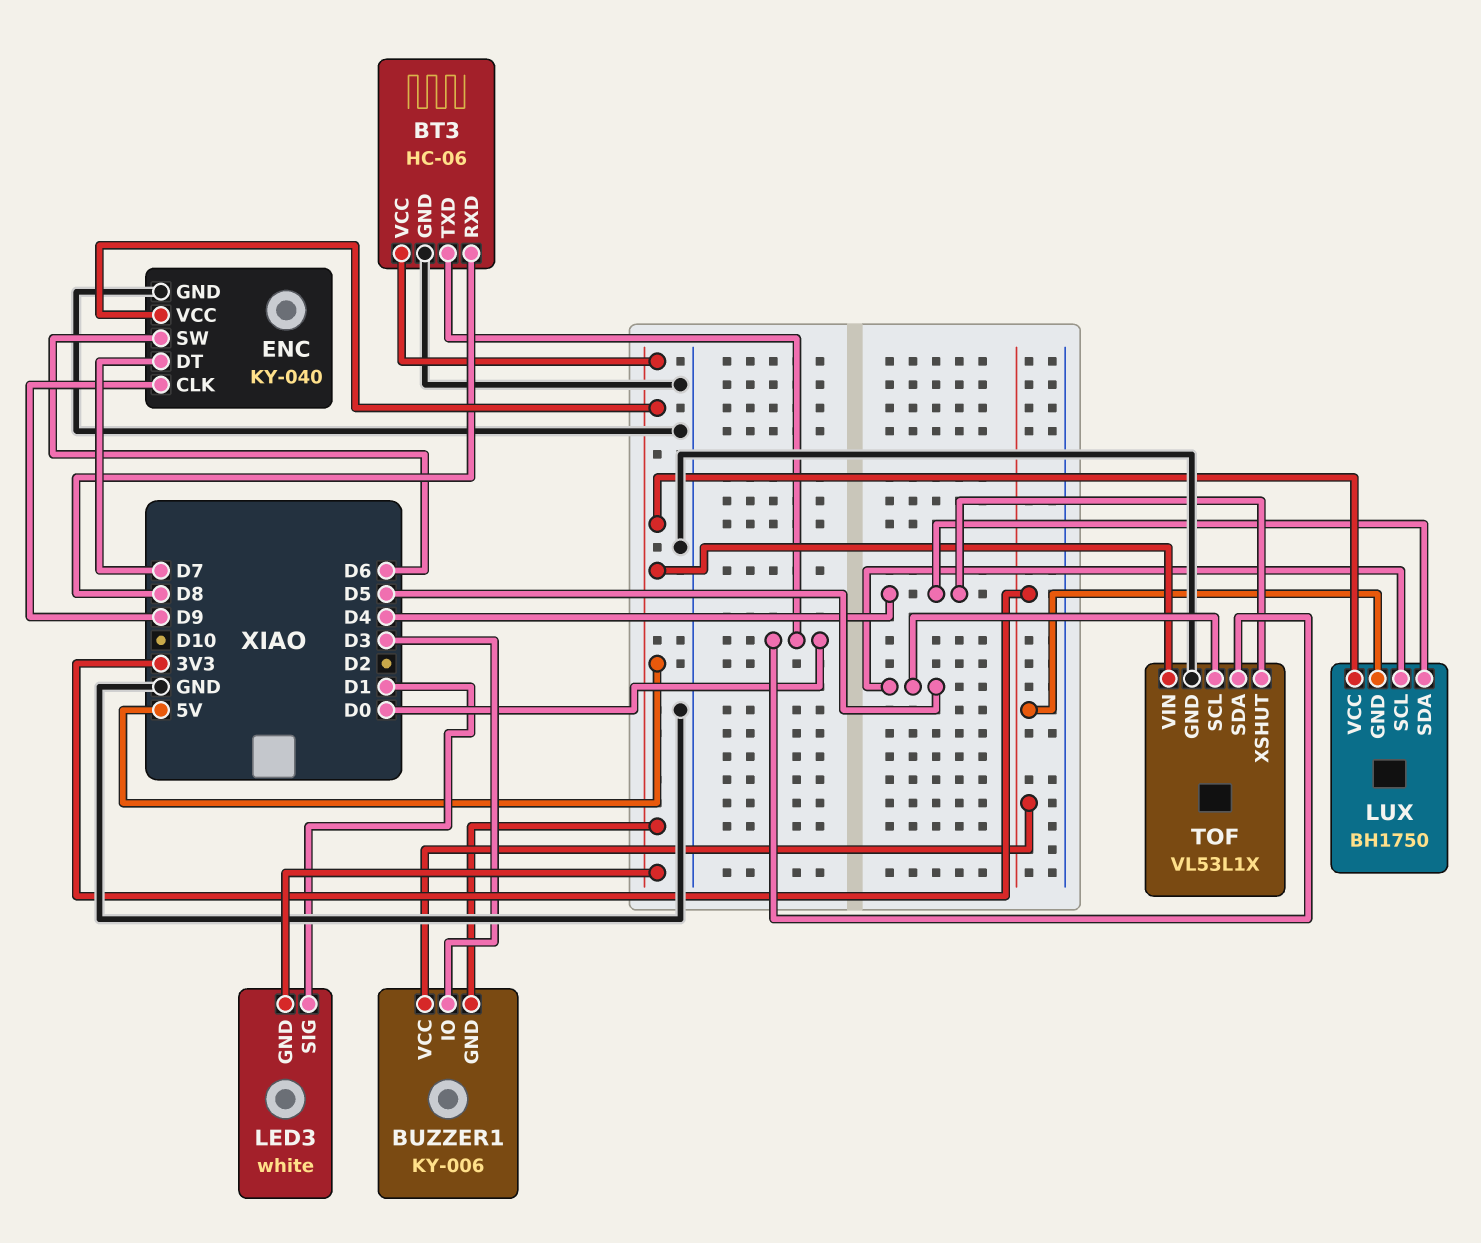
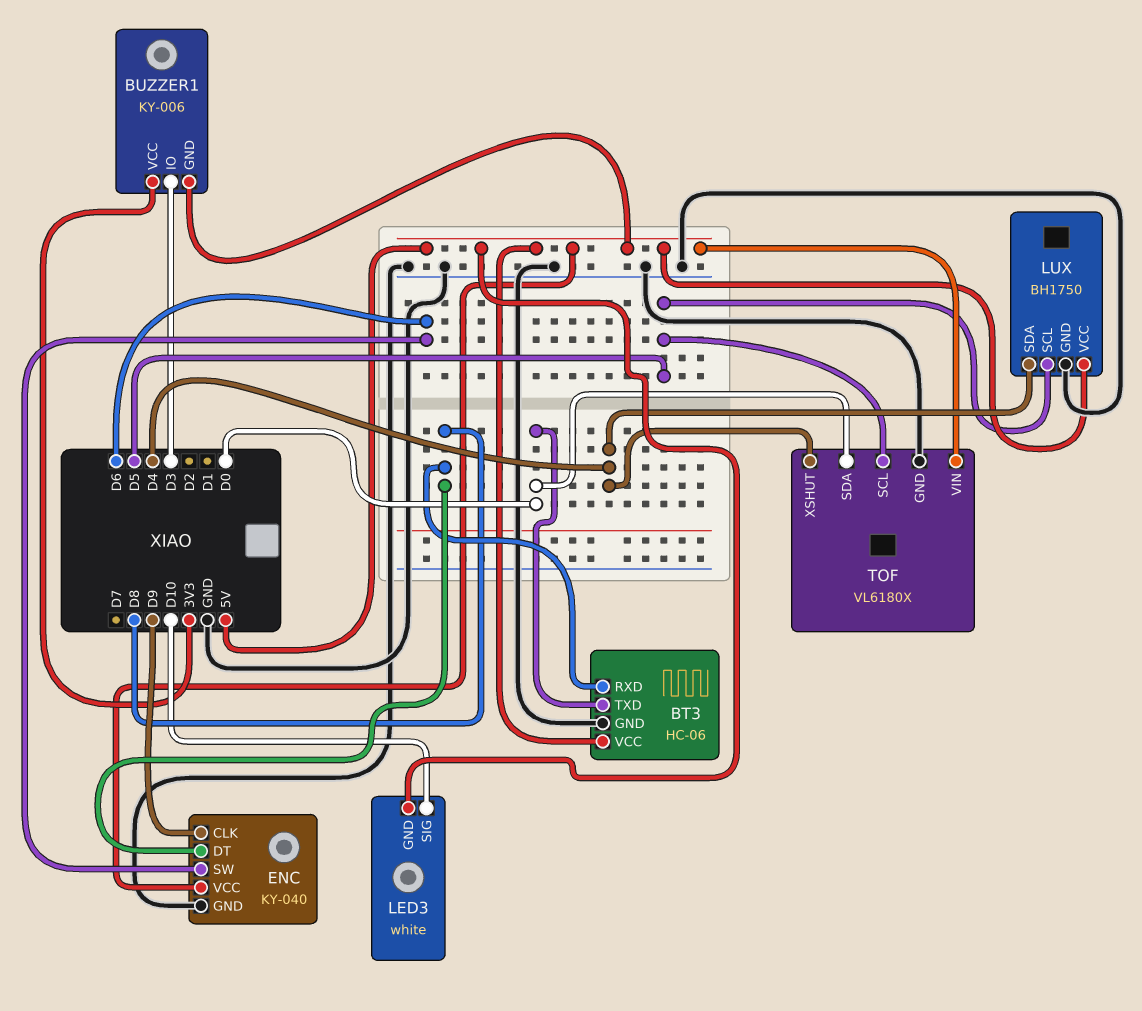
ENC pin DT: D7 -> D8
LED3 pin SIG: D1 -> D10
LUX pin GND: 3V3 -> GND
TOF: VL53L1X -> VL6180X

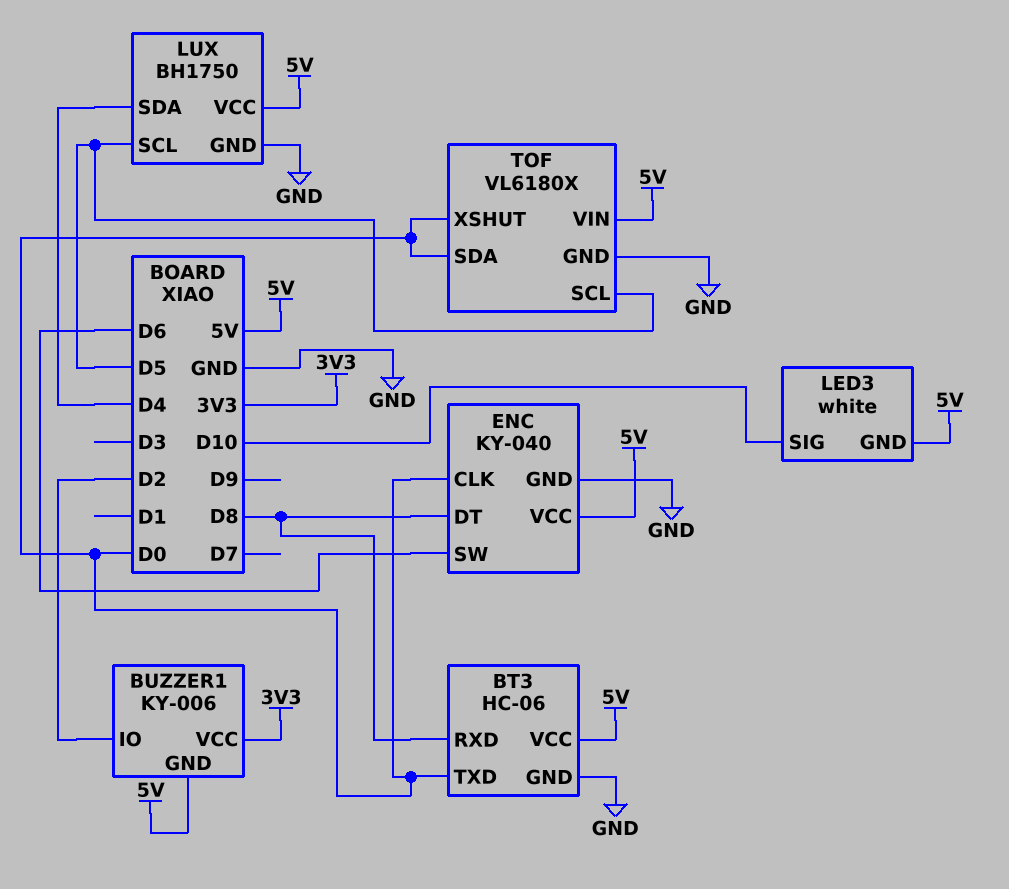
BUZZER1 pin IO: D3 -> D2
ENC pin CLK: D9 -> D0
TOF pin XSHUT: D4 -> D0

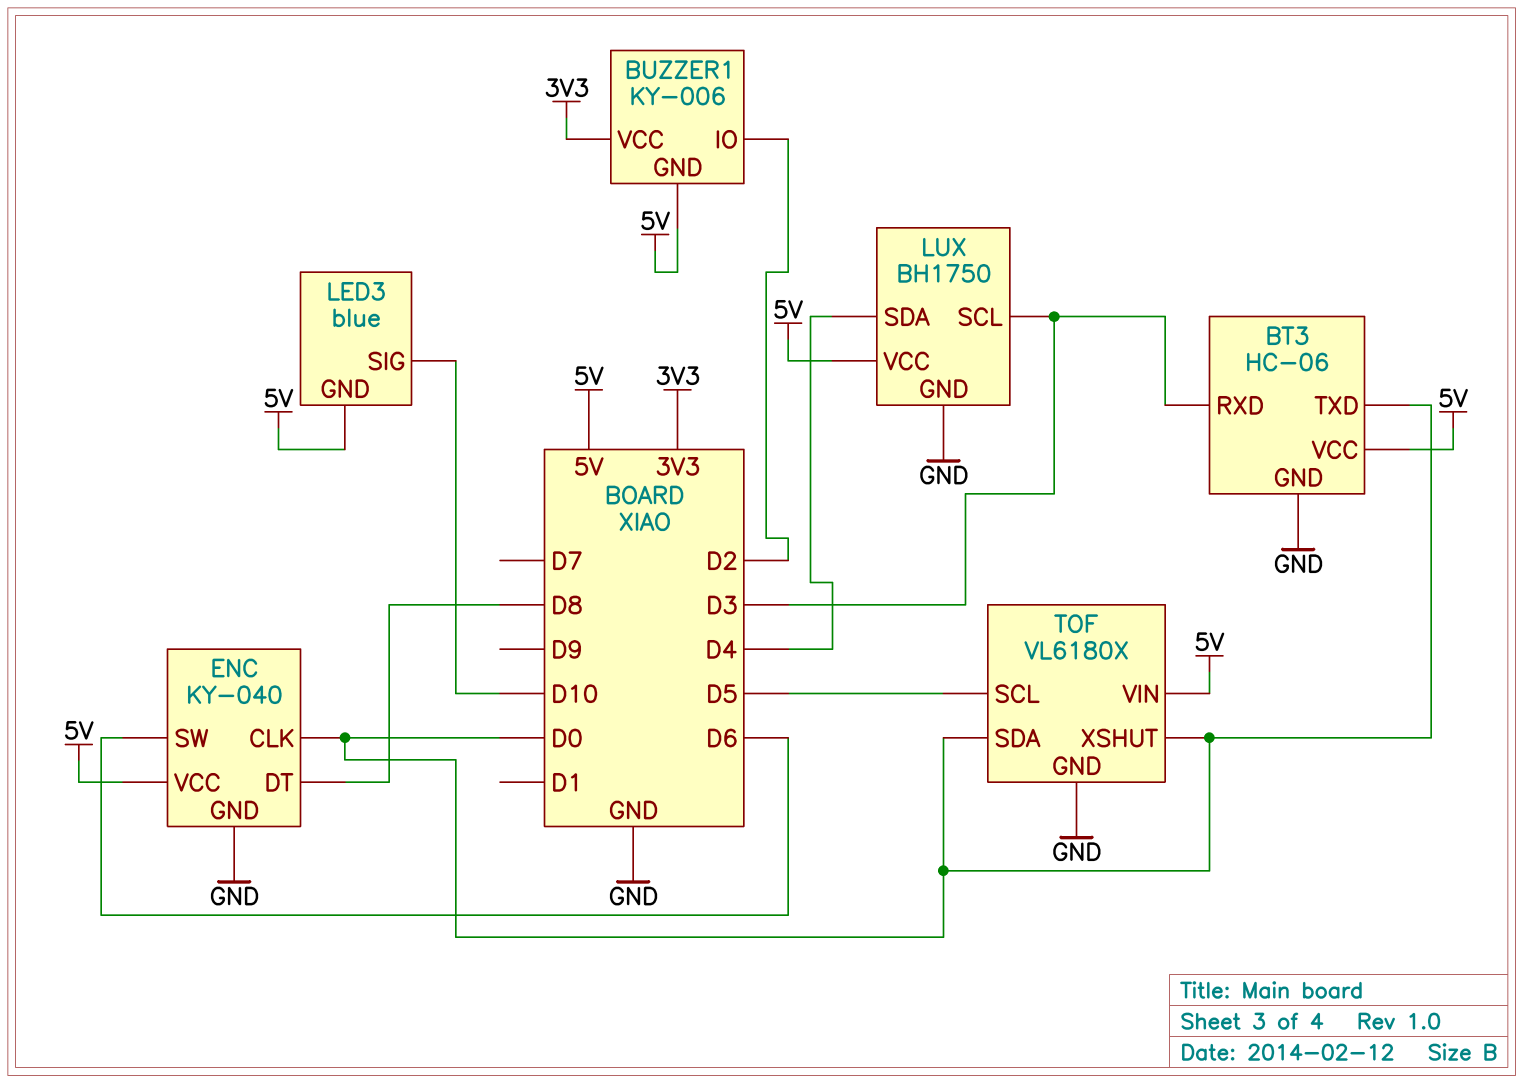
BT3 pin RXD: D8 -> D3
LED3: white -> blue
LUX pin SCL: D5 -> D3

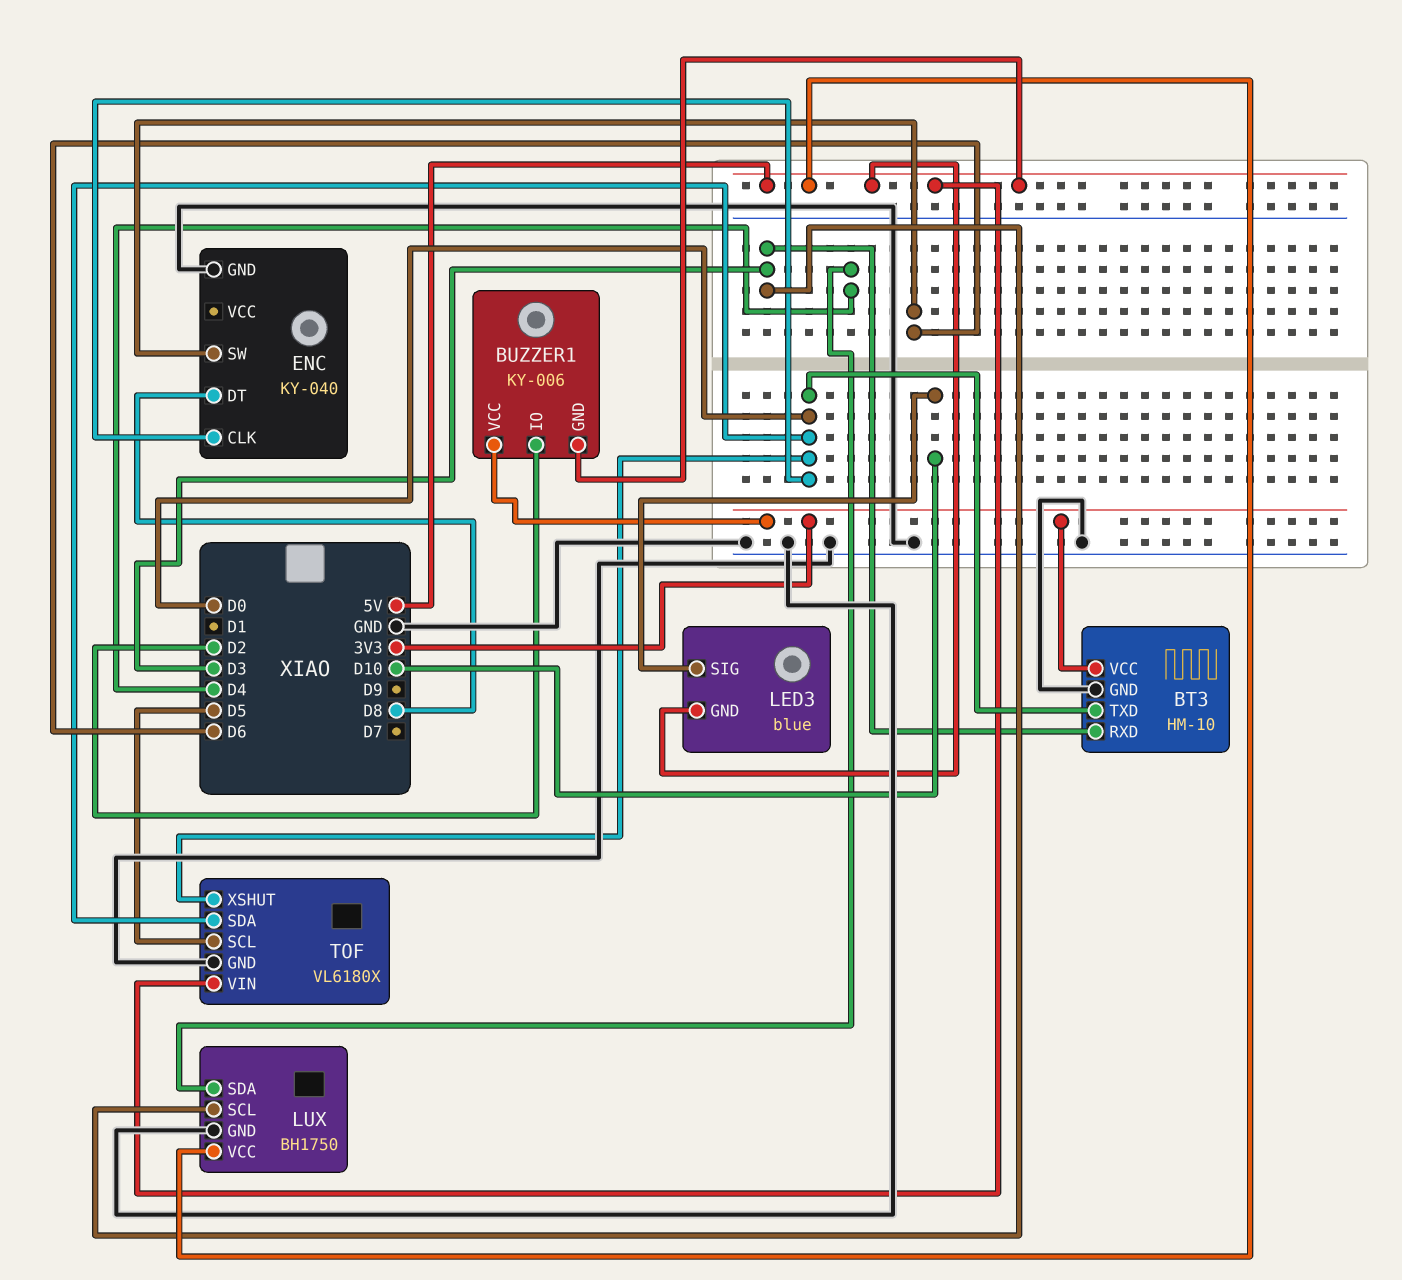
BT3: HC-06 -> HM-10
BT3 pin VCC: 5V -> 3V3
ENC pin VCC: 5V -> none

